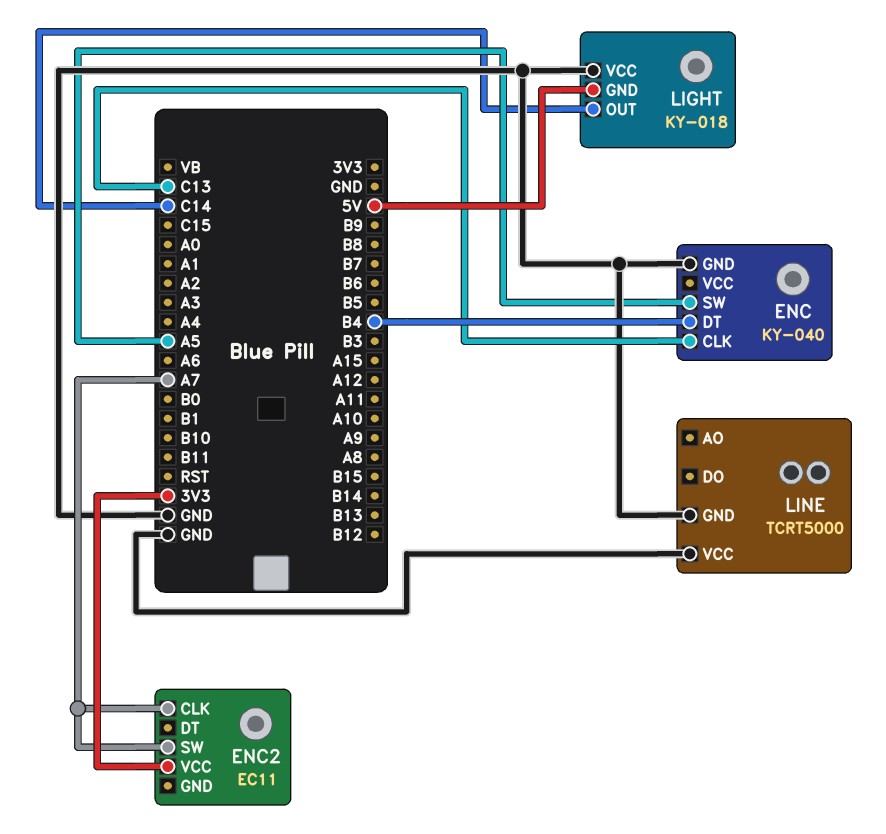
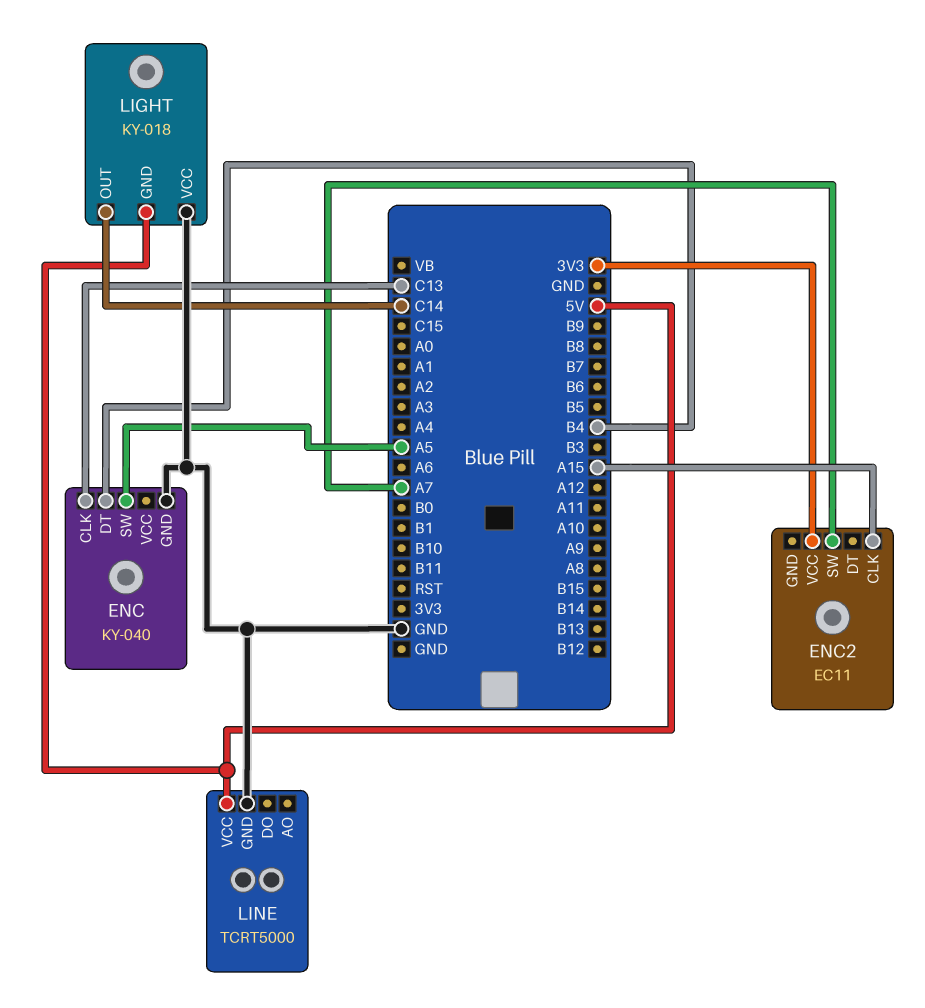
ENC2 pin CLK: A7 -> A15
LINE pin VCC: GND -> 5V

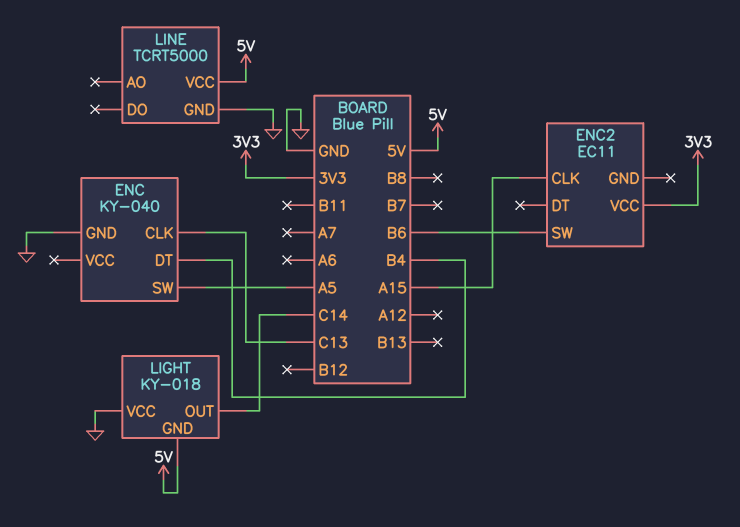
ENC2 pin SW: A7 -> B6

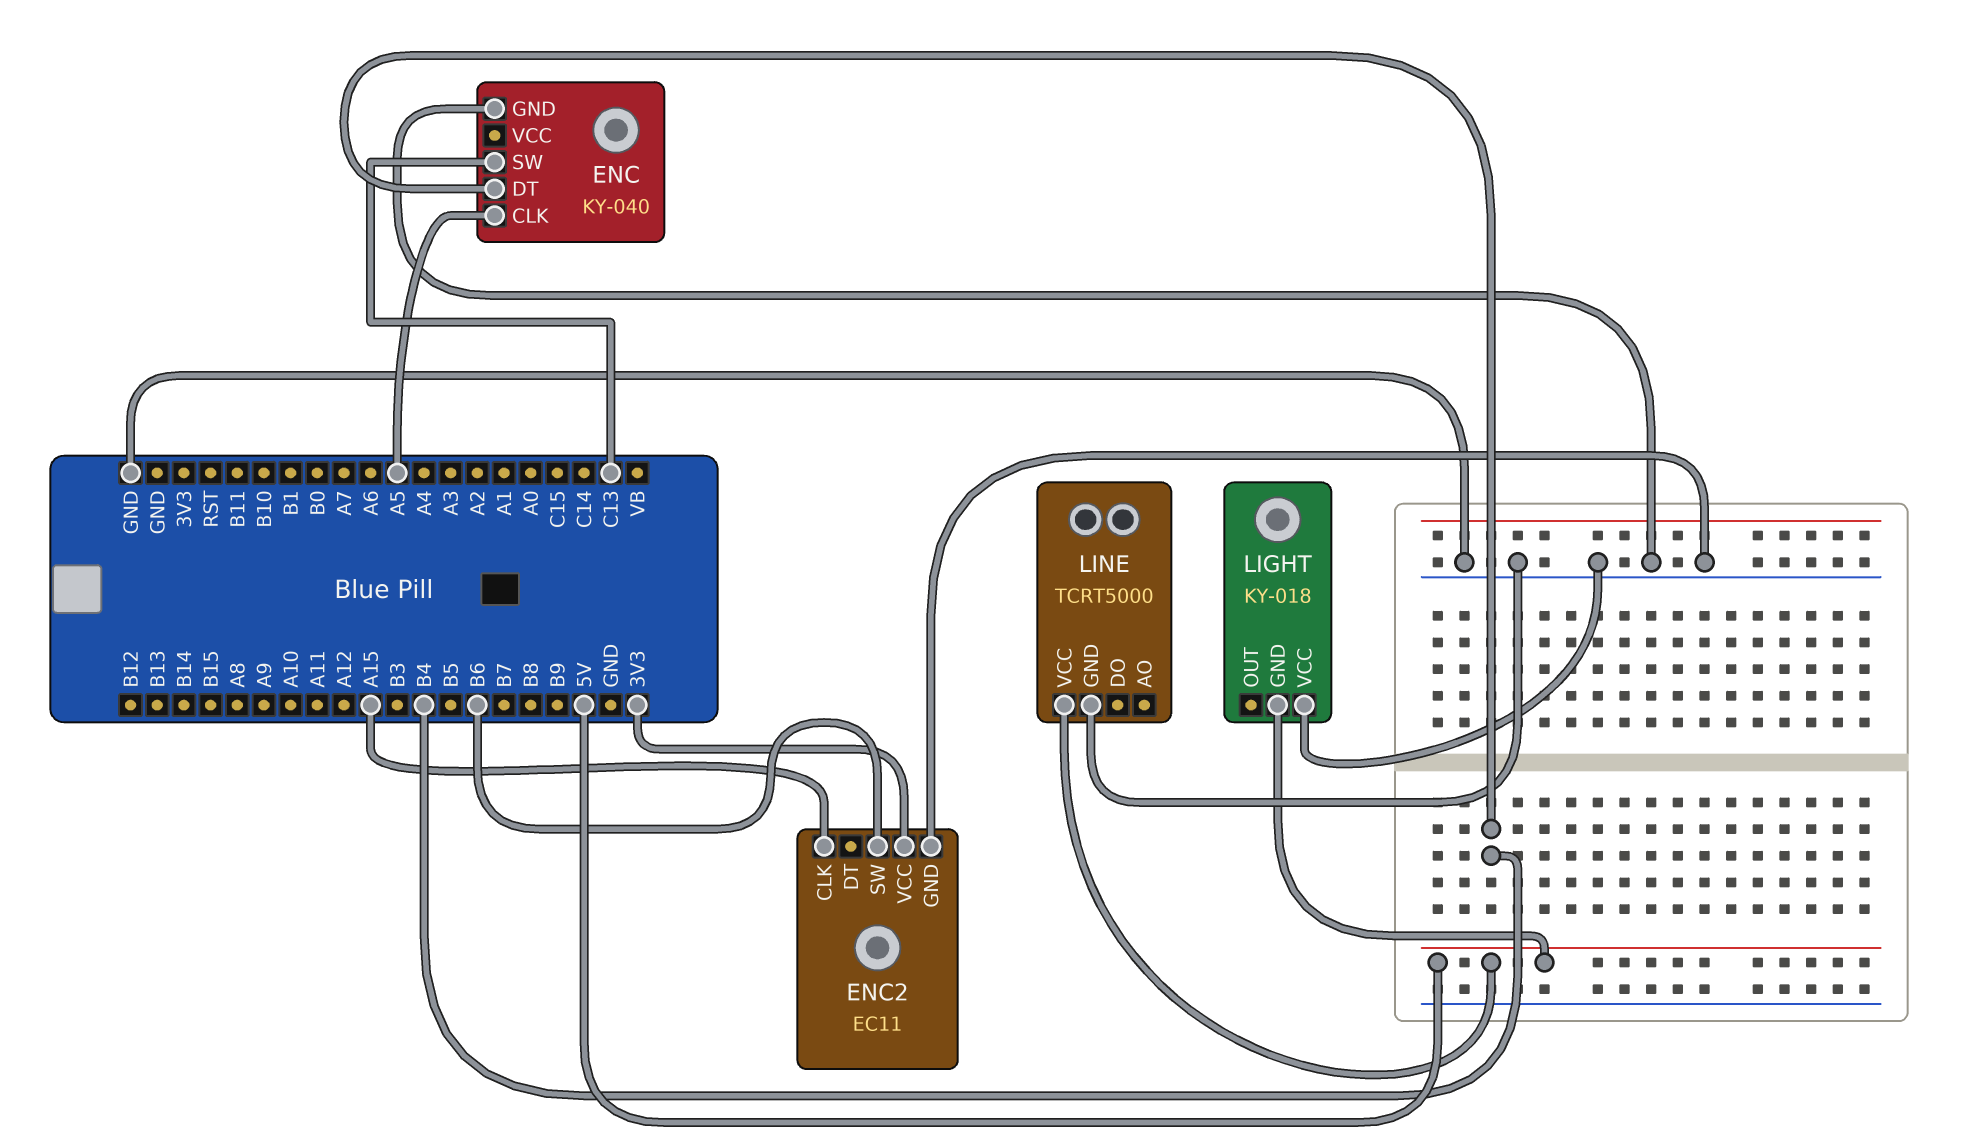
ENC pin CLK: C13 -> A5
ENC pin SW: A5 -> C13
ENC2 pin GND: none -> GND
LIGHT pin OUT: C14 -> none

